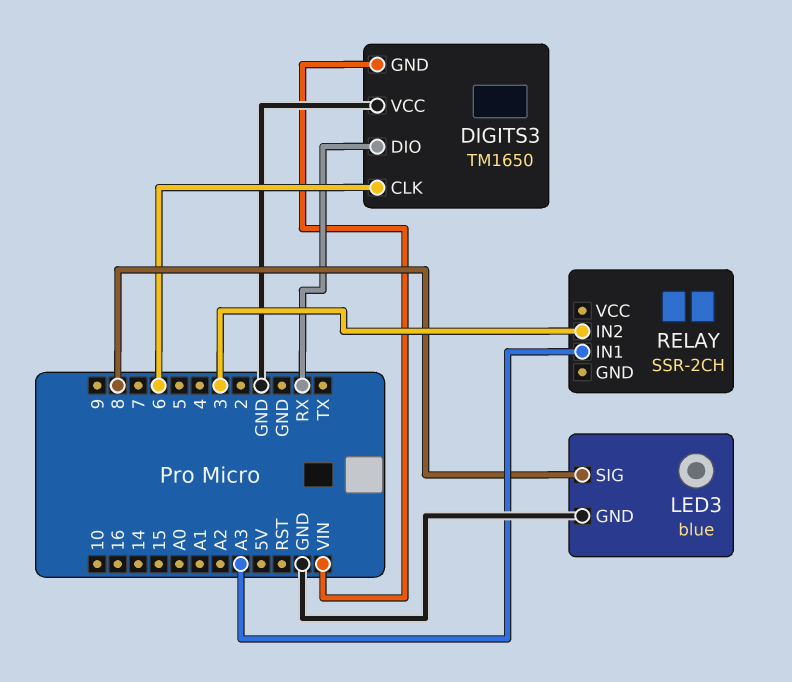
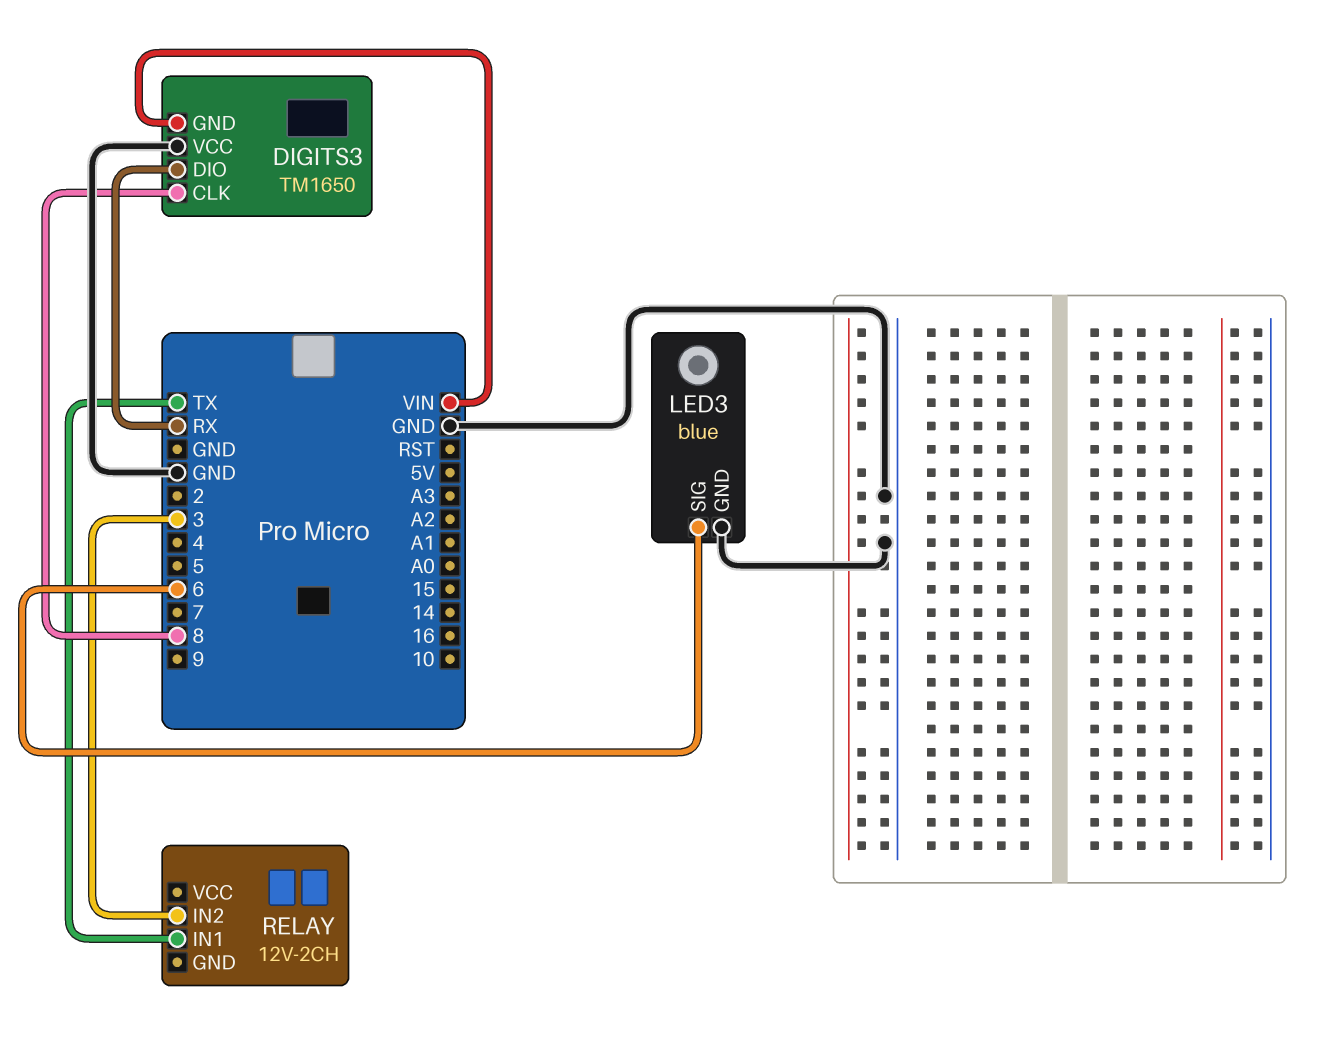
DIGITS3 pin CLK: 6 -> 8
LED3 pin SIG: 8 -> 6
RELAY: SSR-2CH -> 12V-2CH
RELAY pin IN1: A3 -> TX

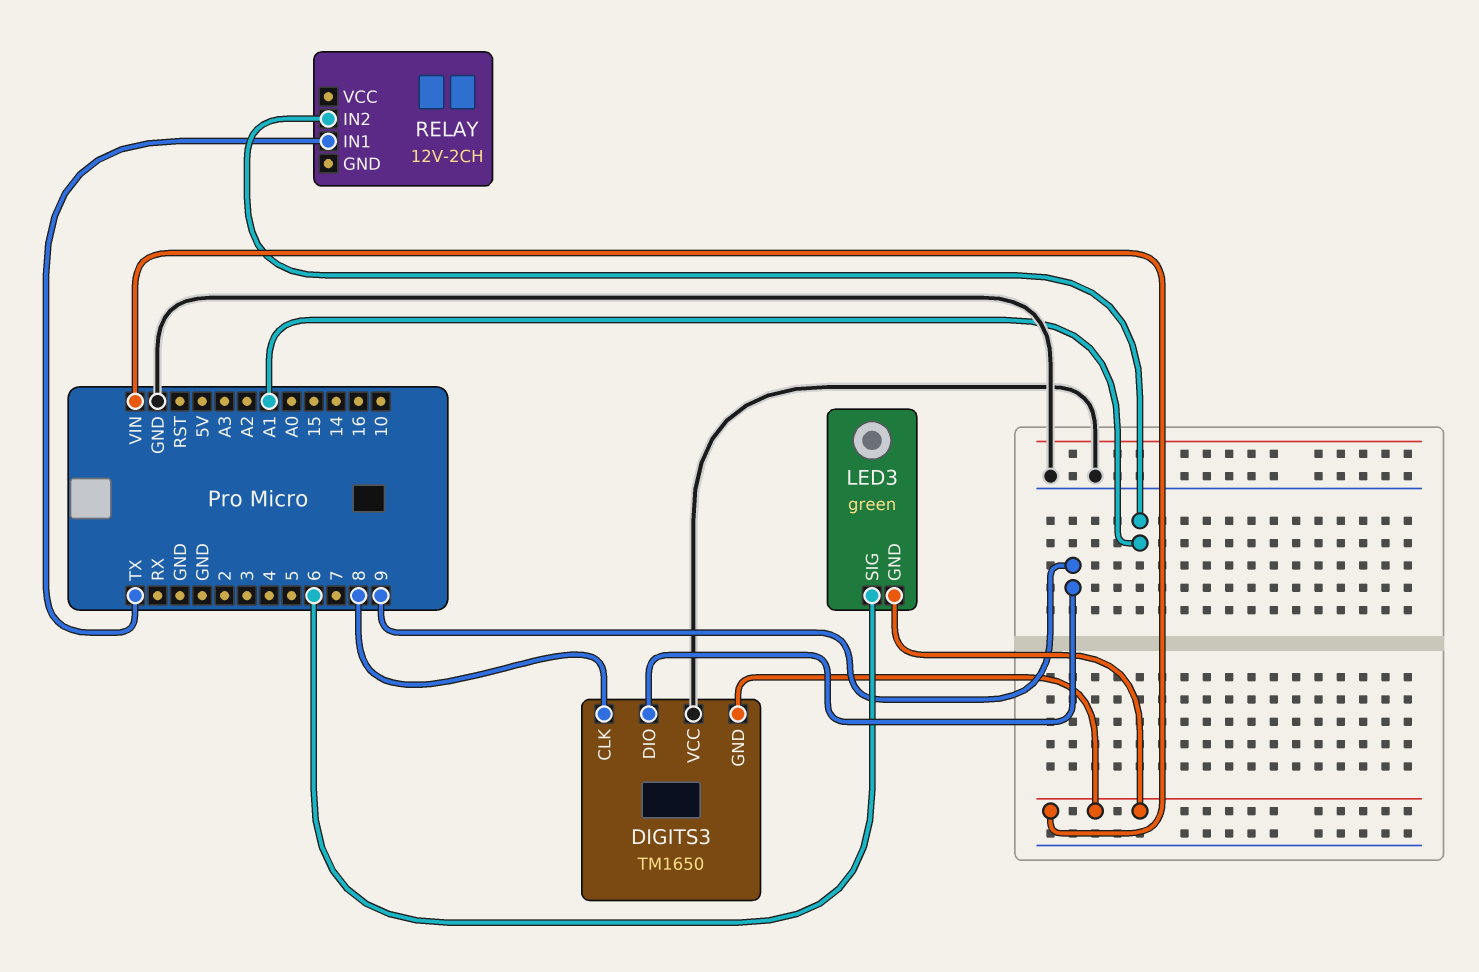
DIGITS3 pin DIO: RX -> 9
LED3: blue -> green
LED3 pin GND: GND -> VIN
RELAY pin IN2: 3 -> A1

